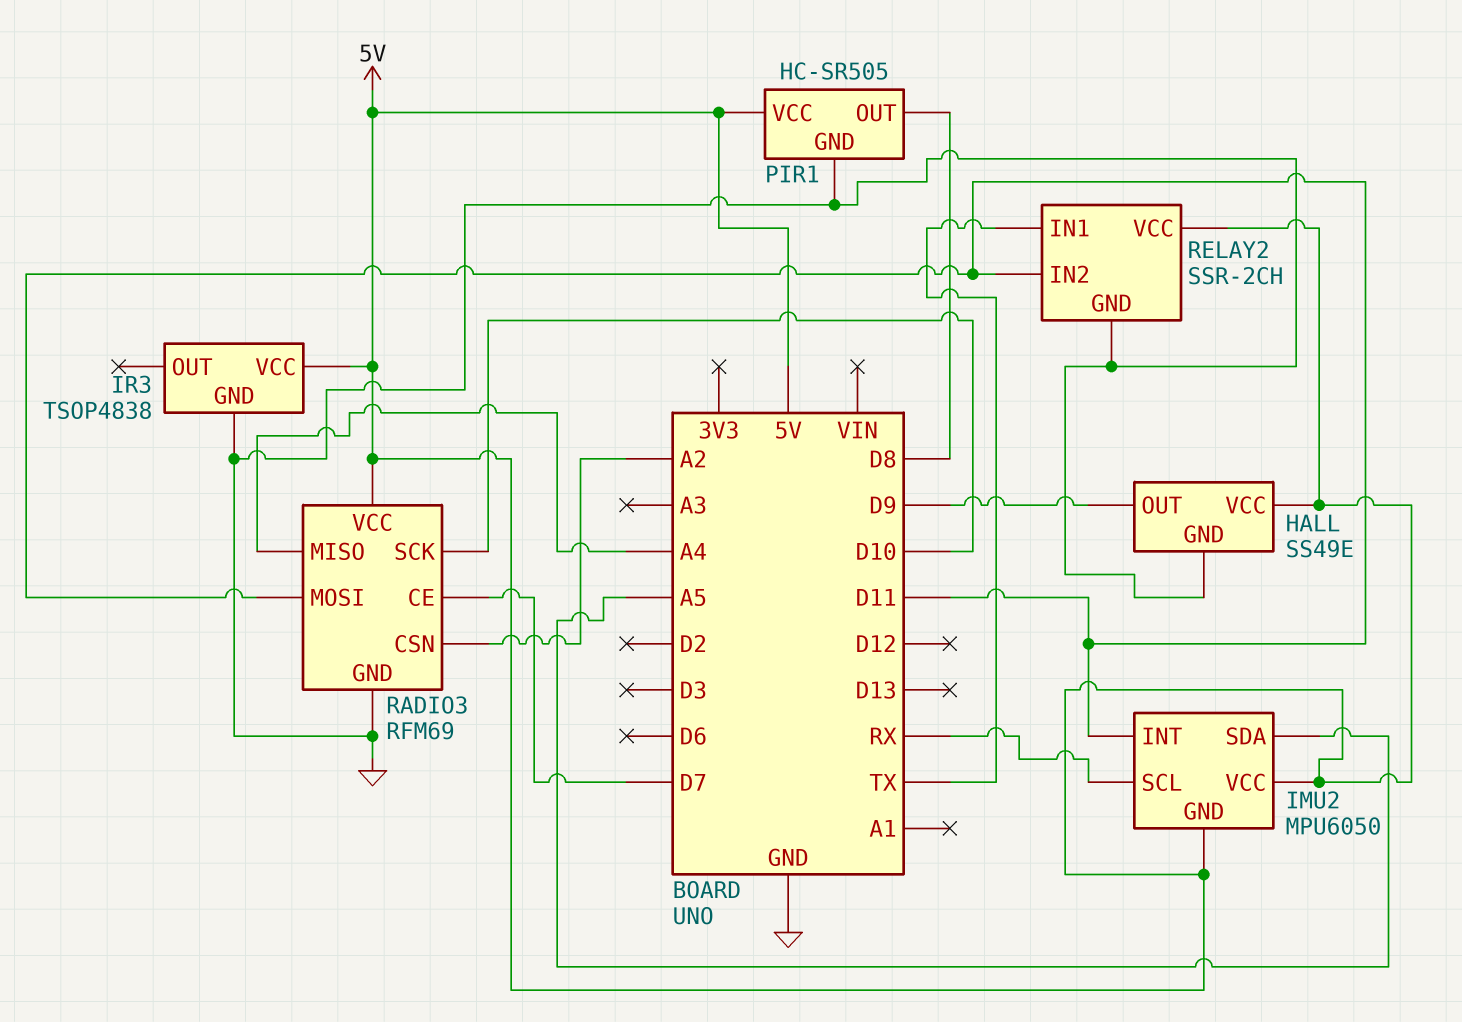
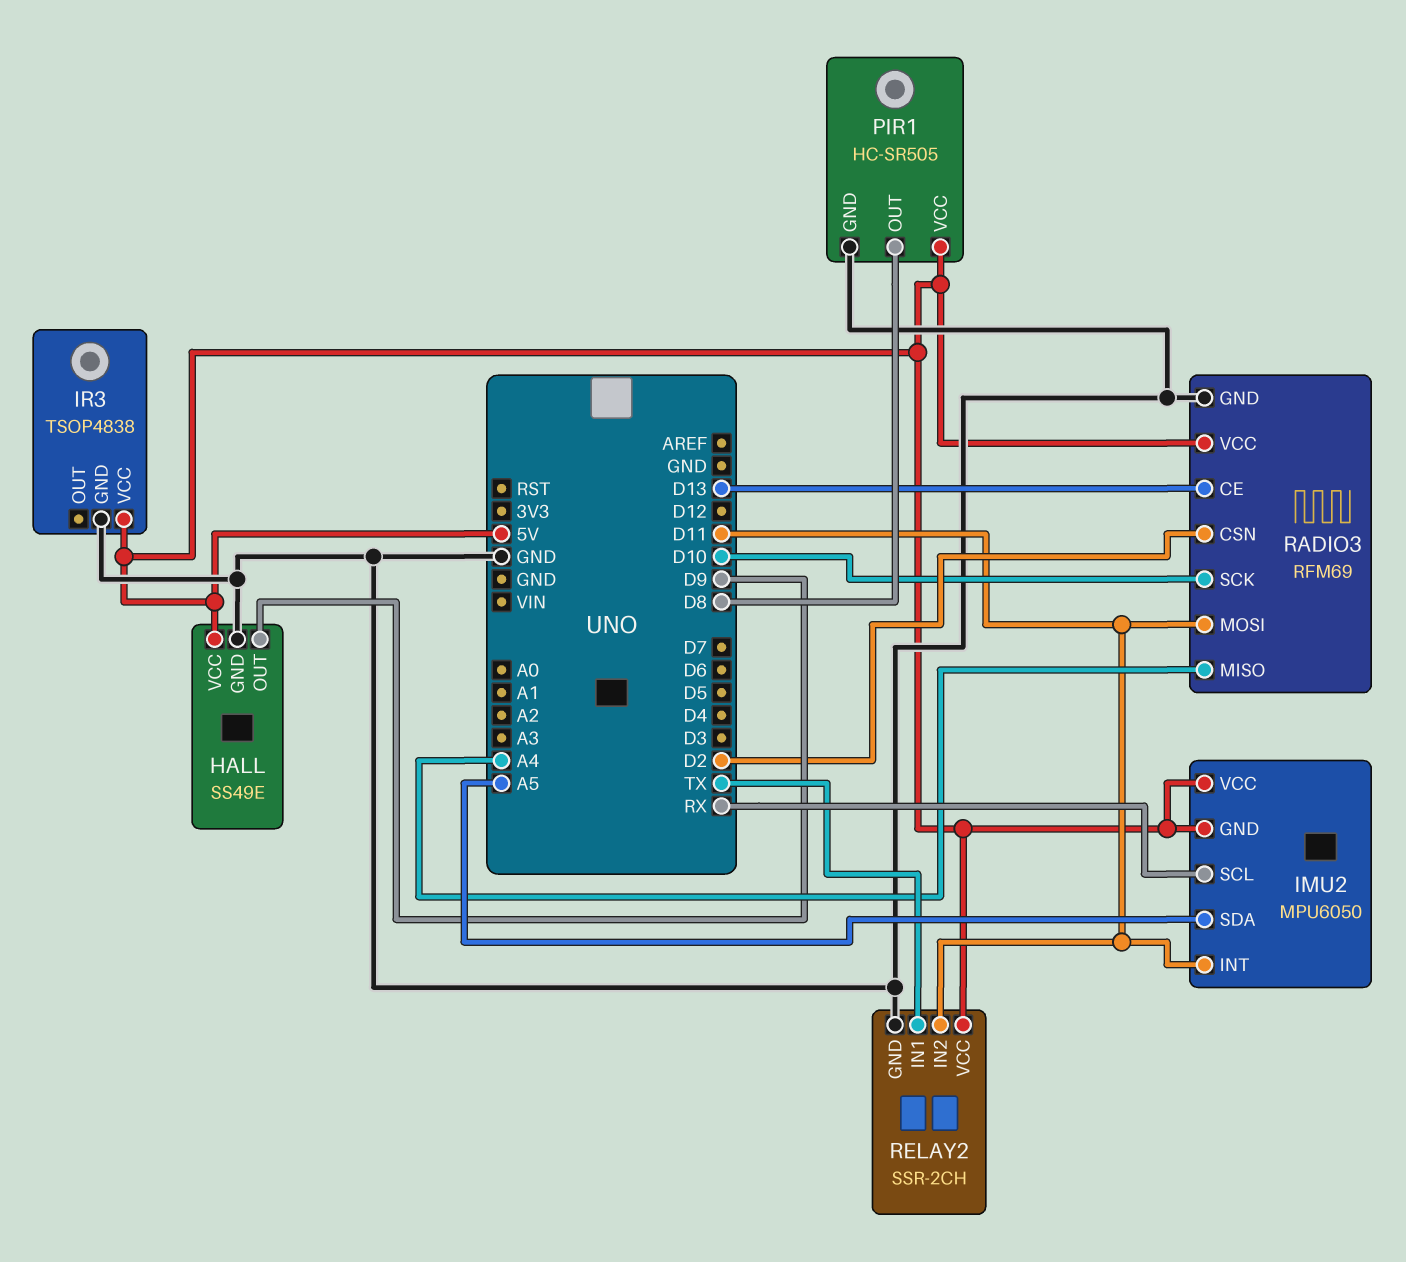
RADIO3 pin CE: D7 -> D13
RADIO3 pin CSN: A2 -> D2

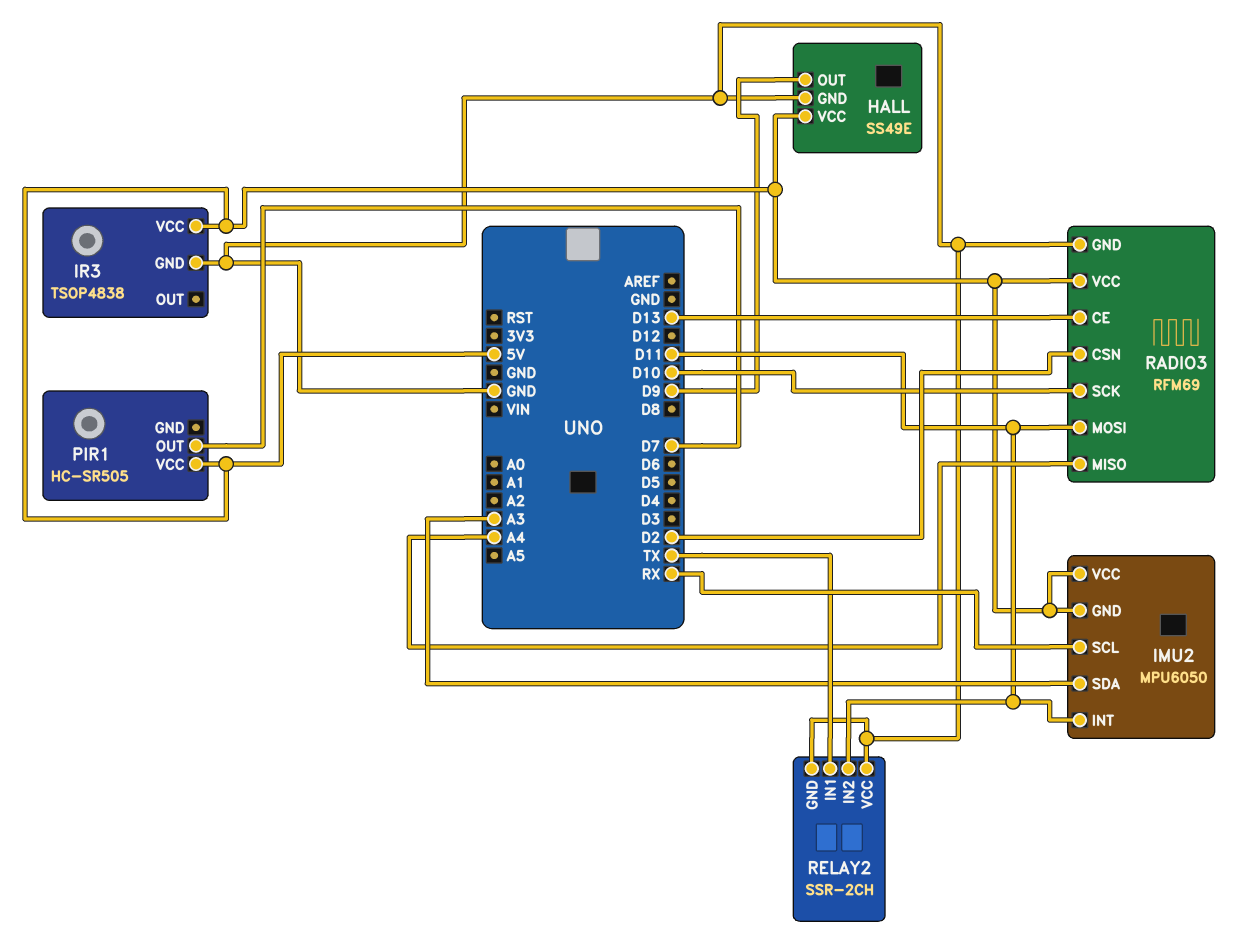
IMU2 pin SDA: A5 -> A3
PIR1 pin GND: GND -> none
PIR1 pin OUT: D8 -> D7
RELAY2 pin VCC: 5V -> GND

